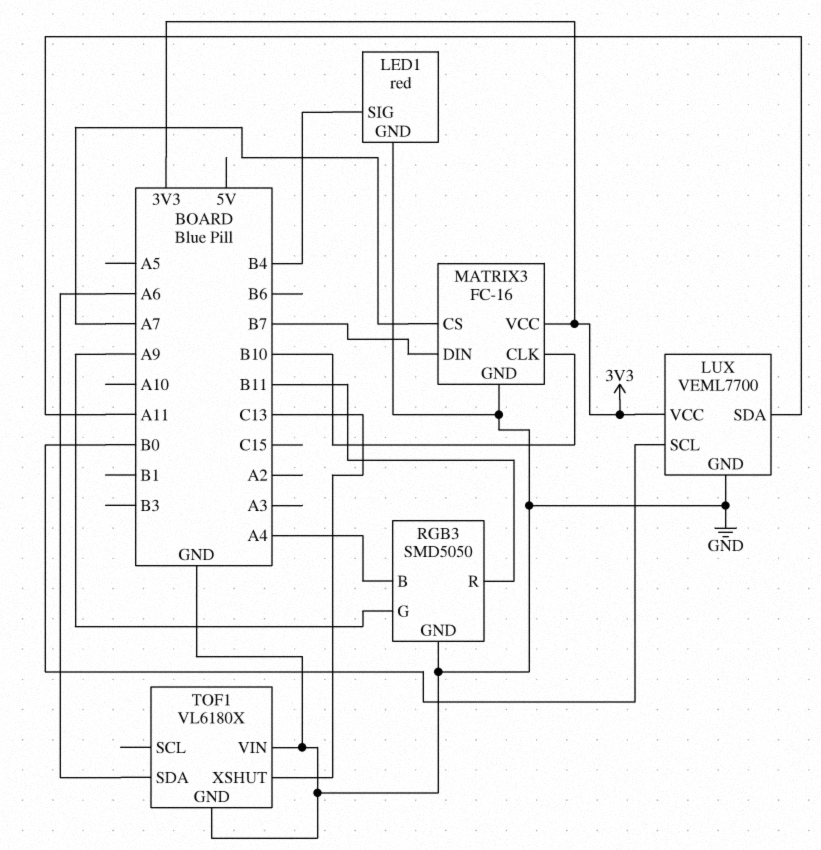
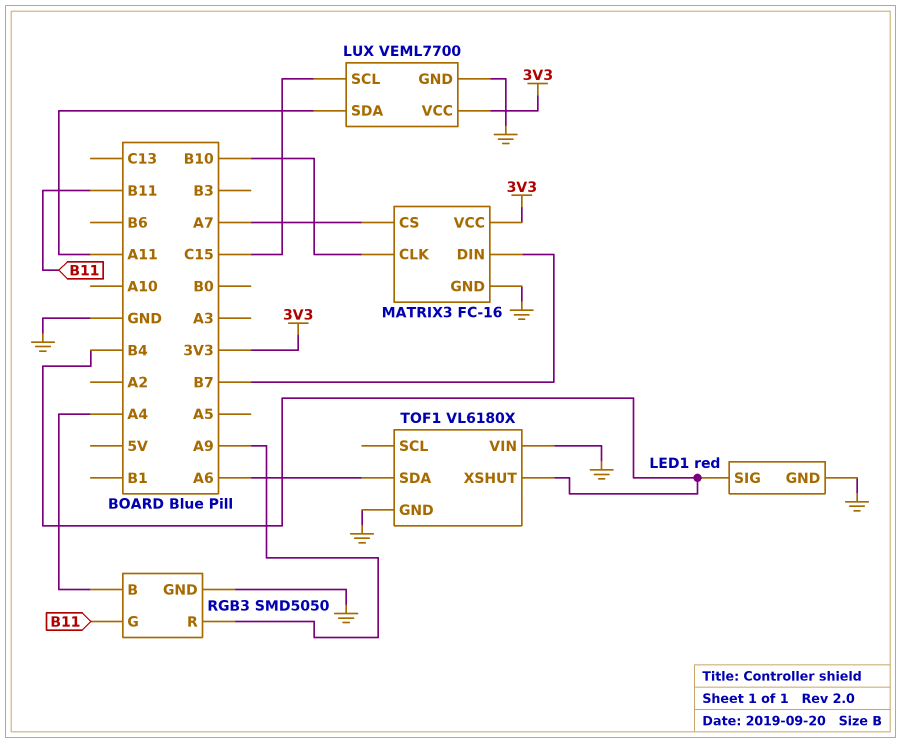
LUX pin SCL: B0 -> C15
RGB3 pin G: A9 -> B11
RGB3 pin R: B11 -> A9
TOF1 pin XSHUT: C13 -> B4

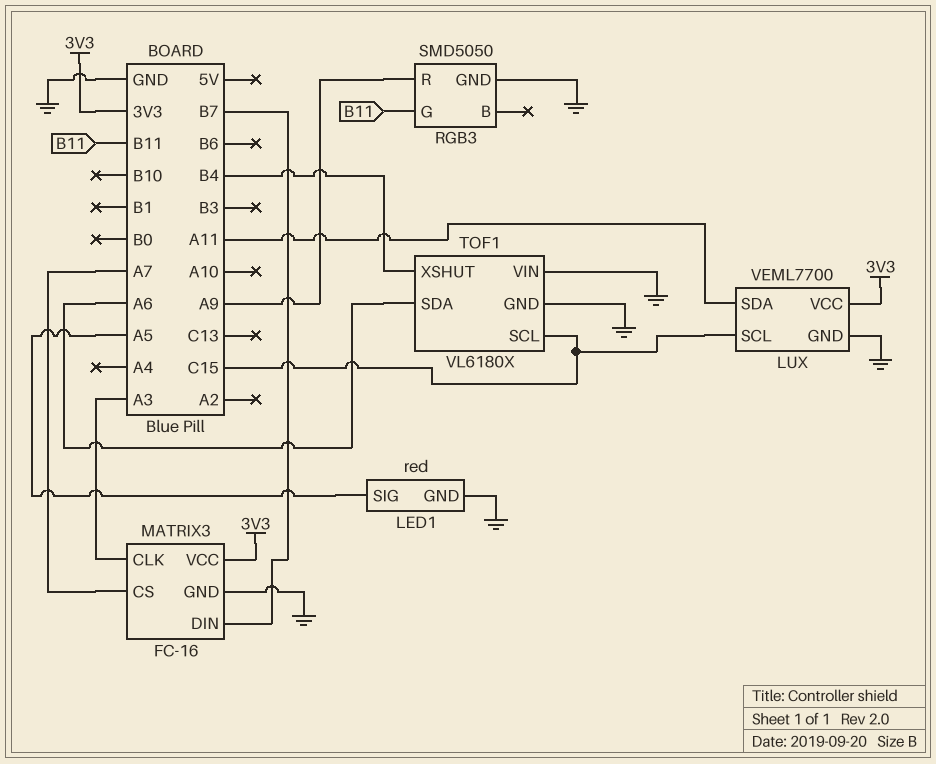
LED1 pin SIG: B4 -> A5
MATRIX3 pin CLK: B10 -> A3
RGB3 pin B: A4 -> none
TOF1 pin SCL: none -> C15

